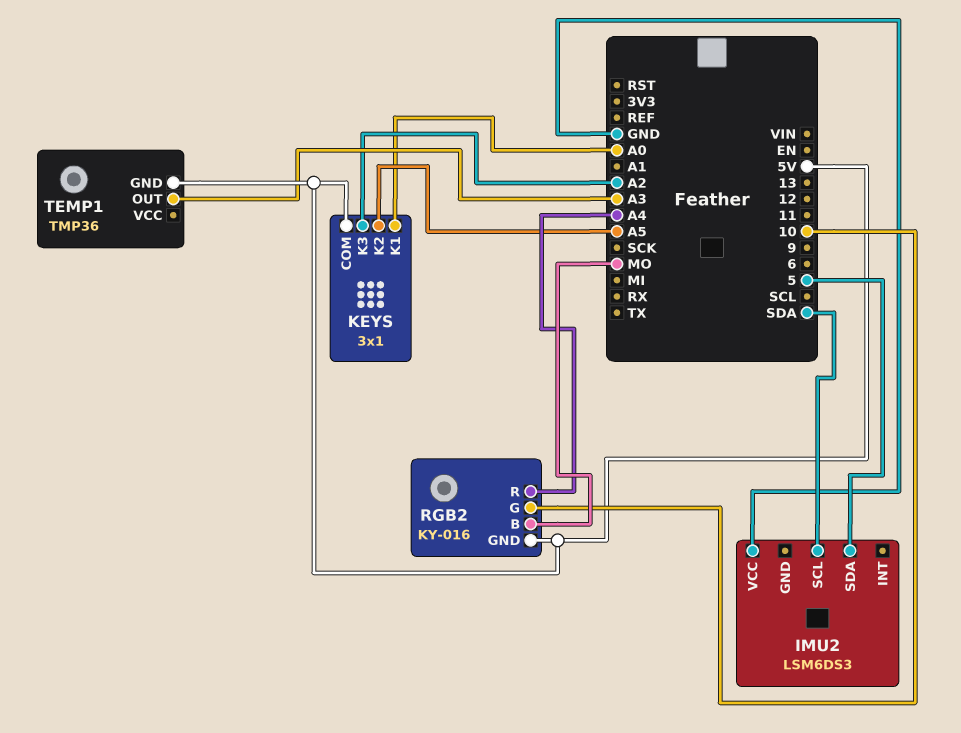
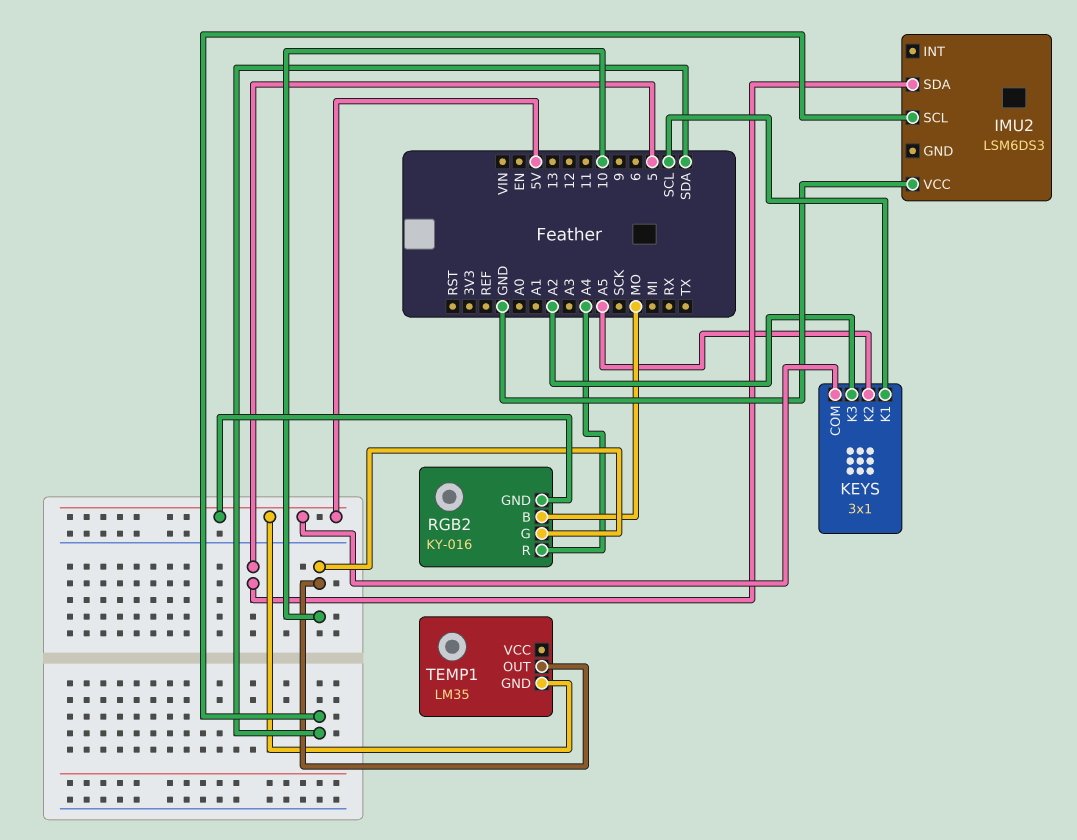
KEYS pin K1: A0 -> SCL
TEMP1: TMP36 -> LM35
TEMP1 pin OUT: A3 -> 10

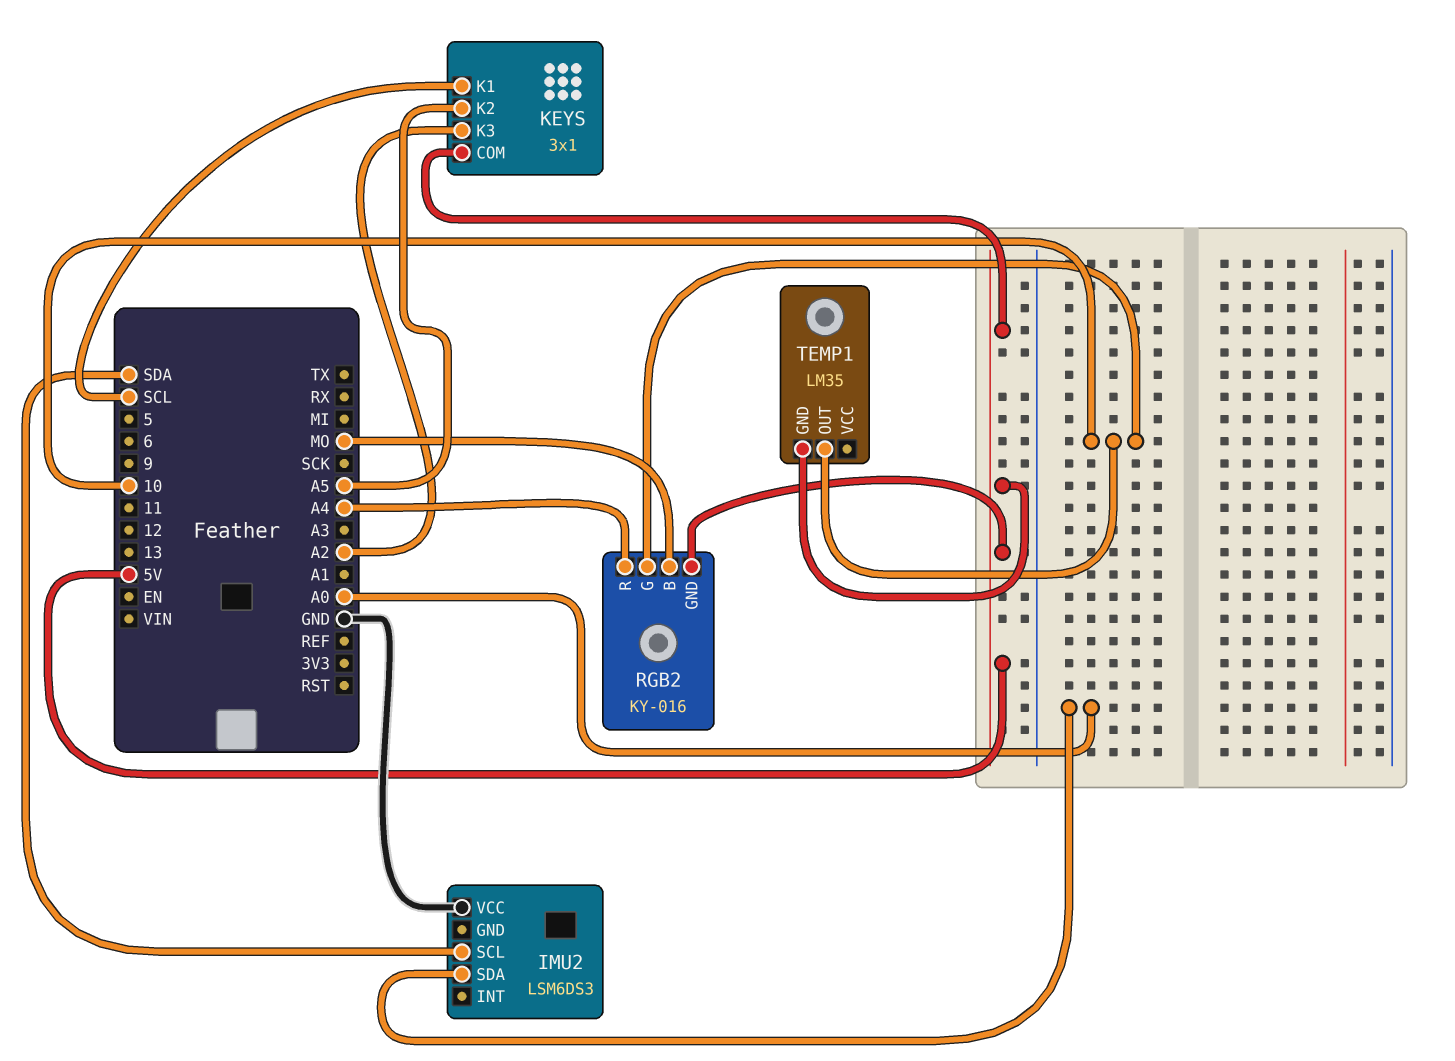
IMU2 pin SDA: 5 -> A0

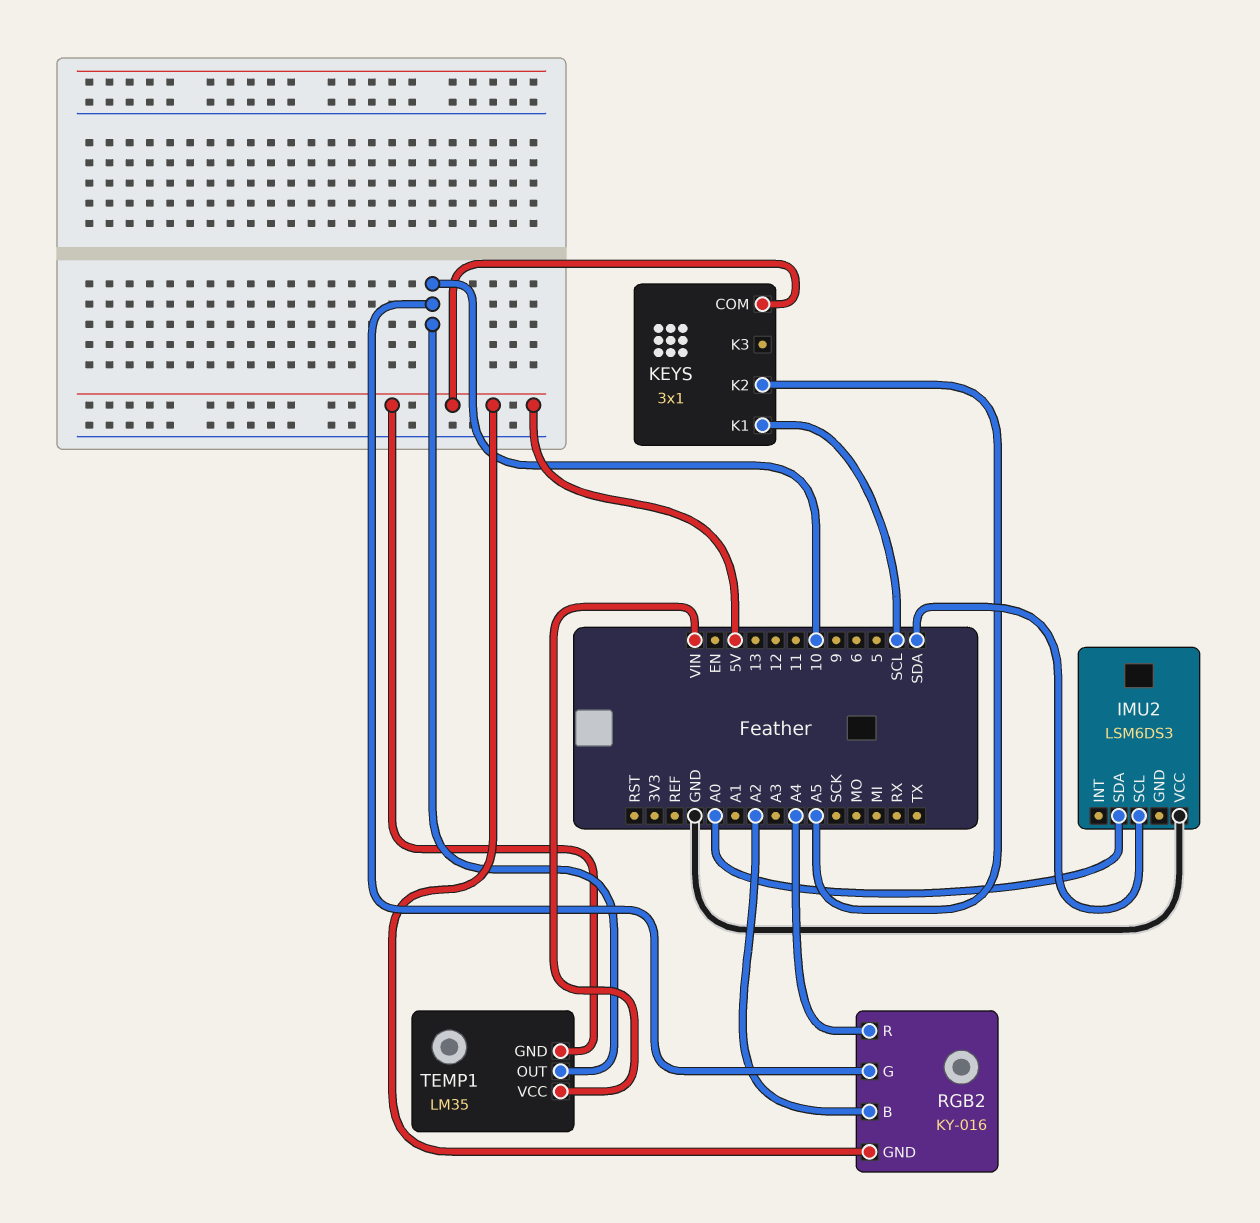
KEYS pin K3: A2 -> none
RGB2 pin B: MO -> A2
TEMP1 pin VCC: none -> VIN

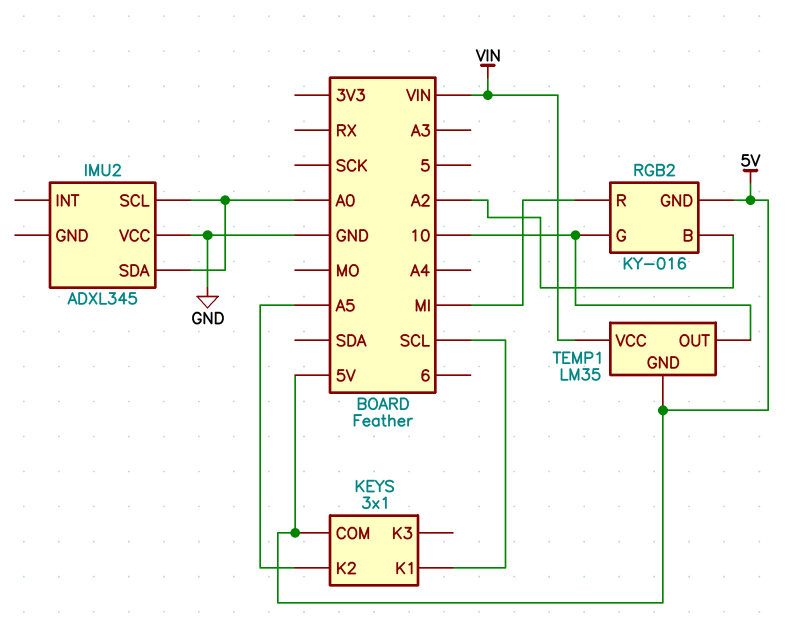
IMU2: LSM6DS3 -> ADXL345
IMU2 pin SCL: SDA -> A0
RGB2 pin R: A4 -> MI

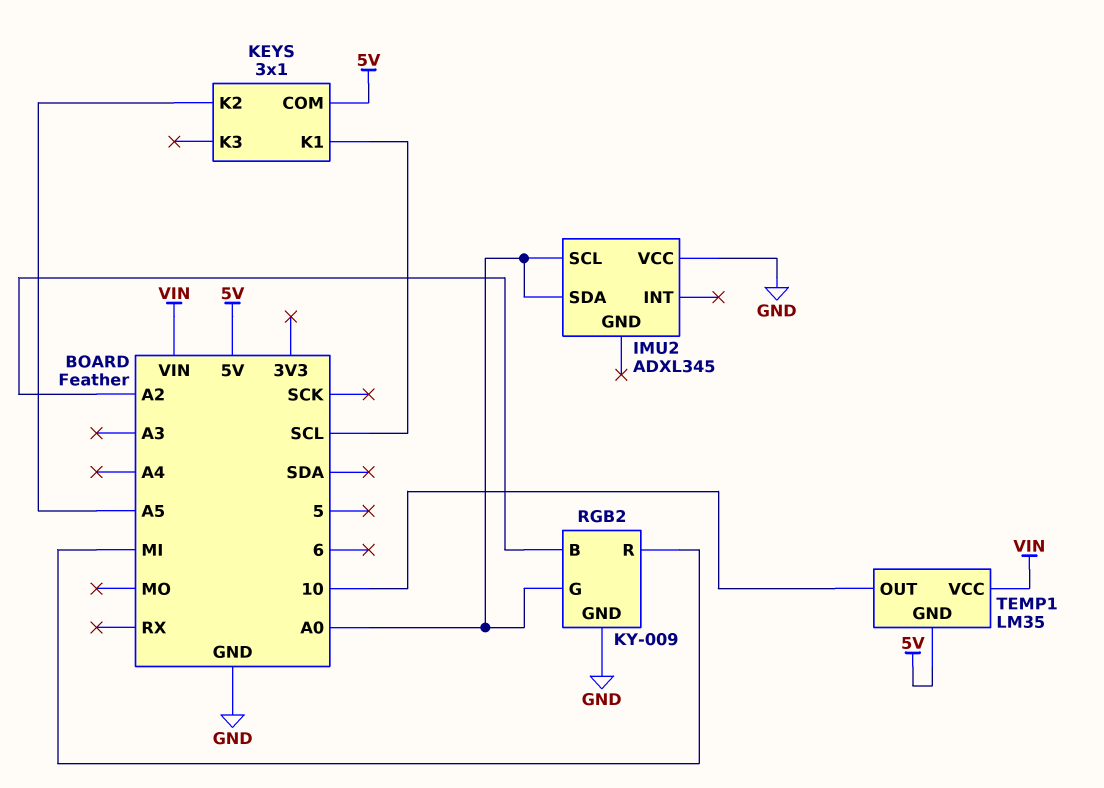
RGB2: KY-016 -> KY-009
RGB2 pin G: 10 -> A0
RGB2 pin GND: 5V -> GND

